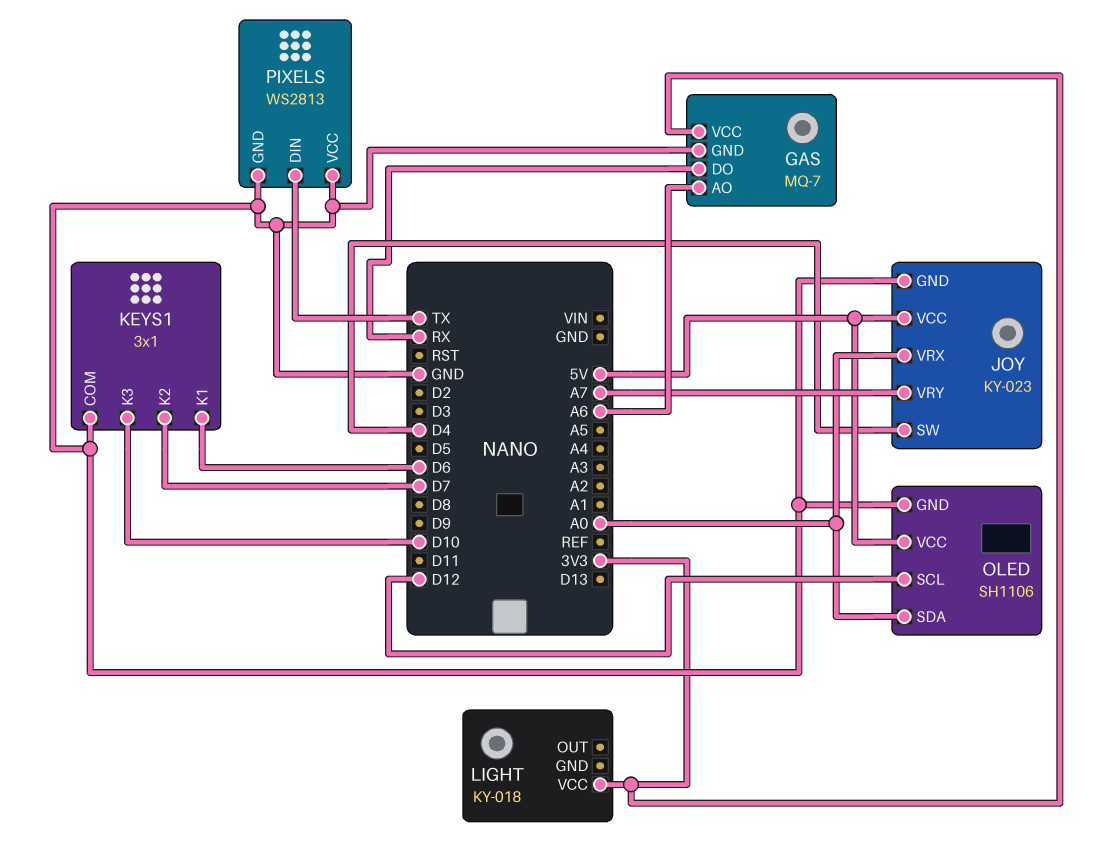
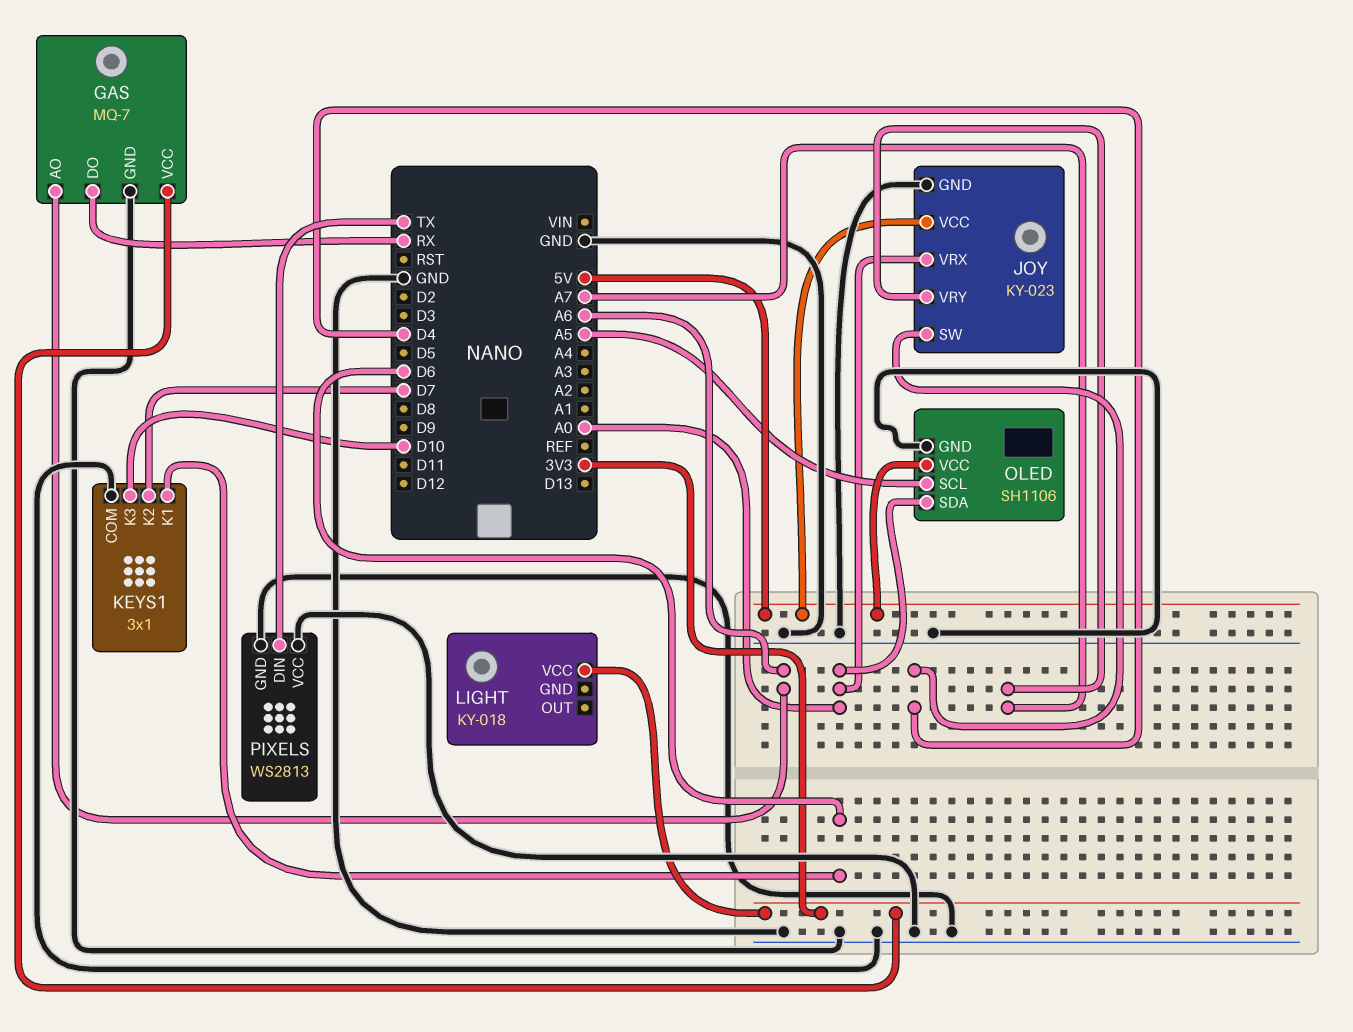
OLED pin SCL: D12 -> A5

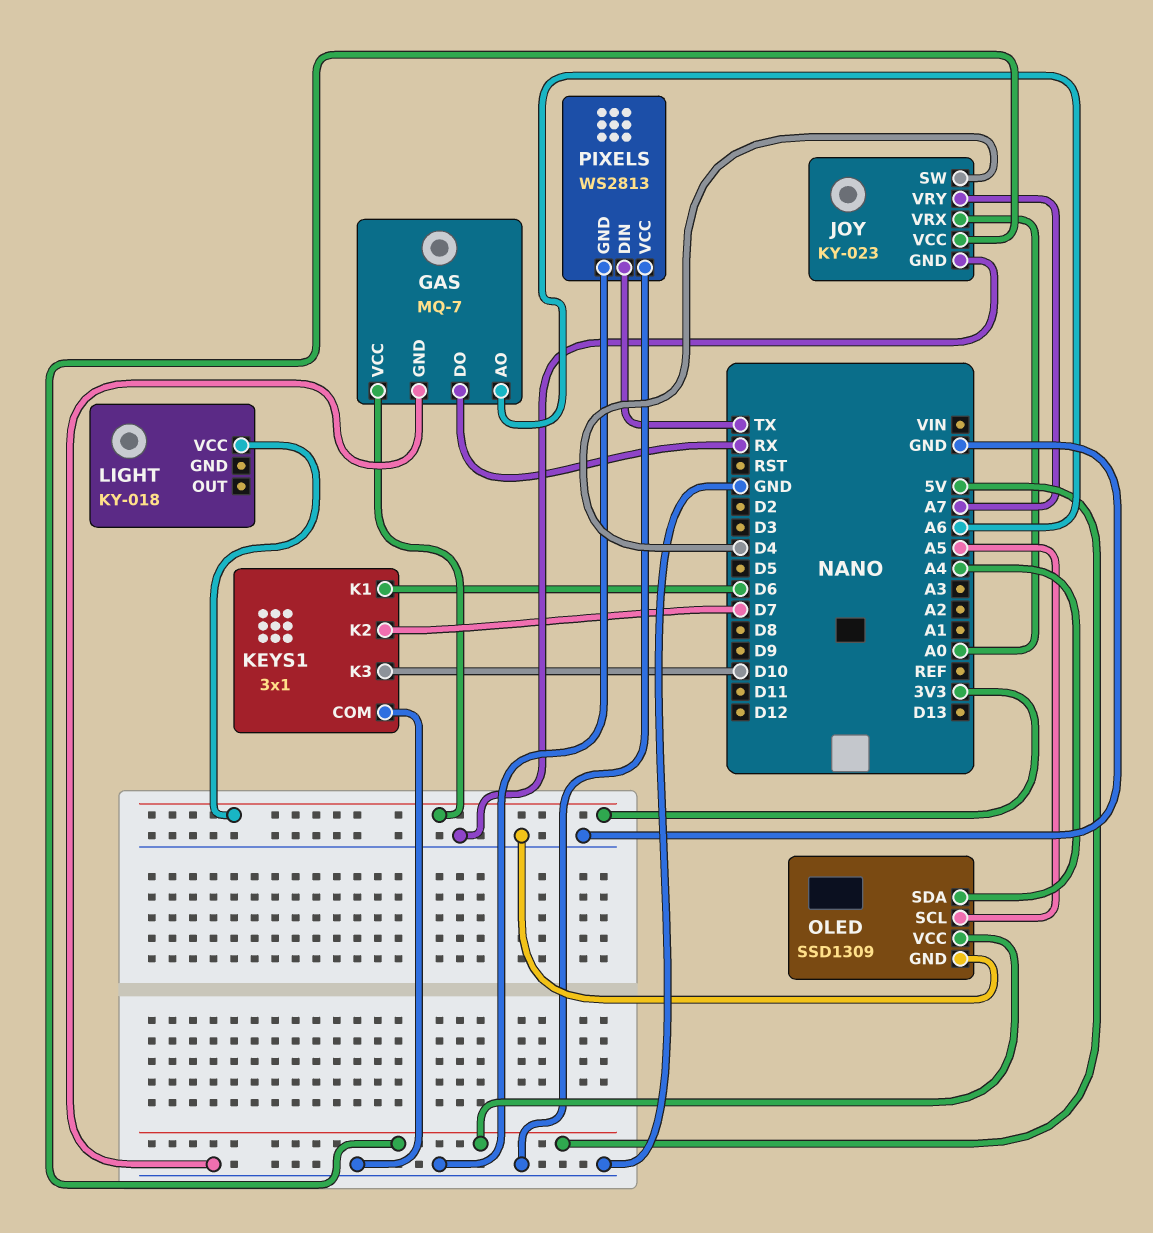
OLED: SH1106 -> SSD1309
OLED pin SDA: A0 -> A4

